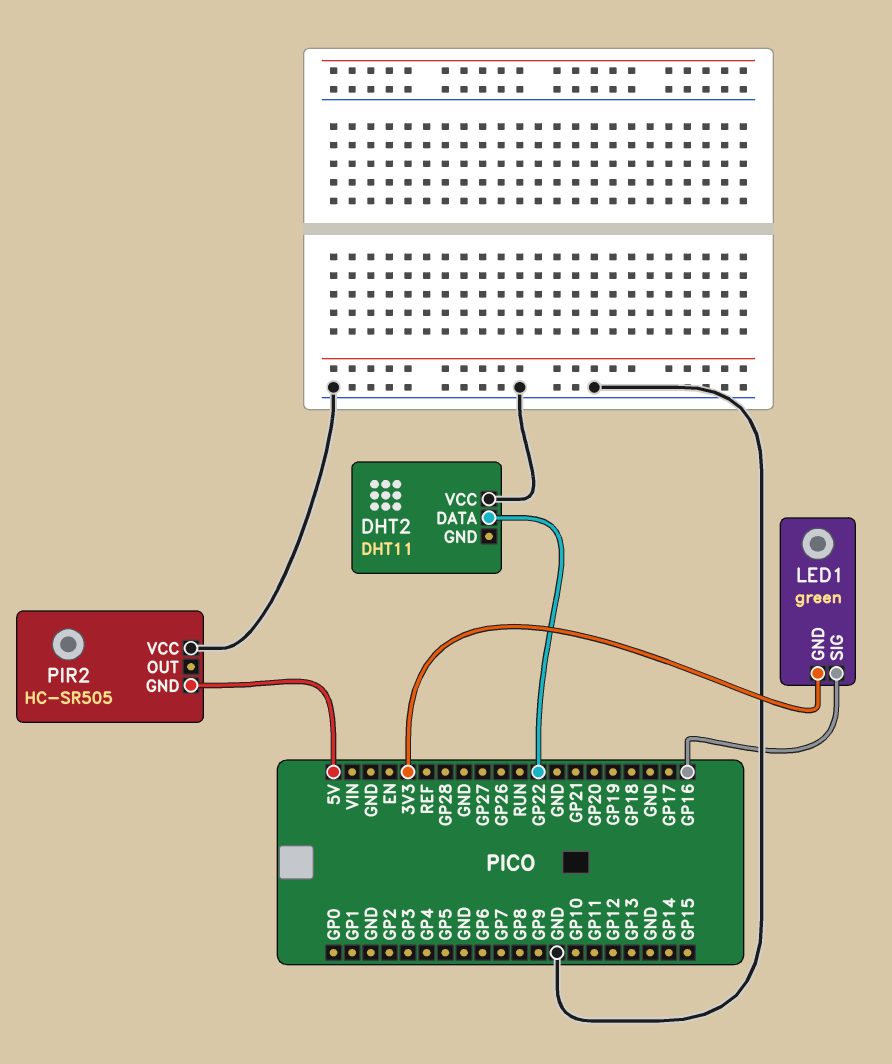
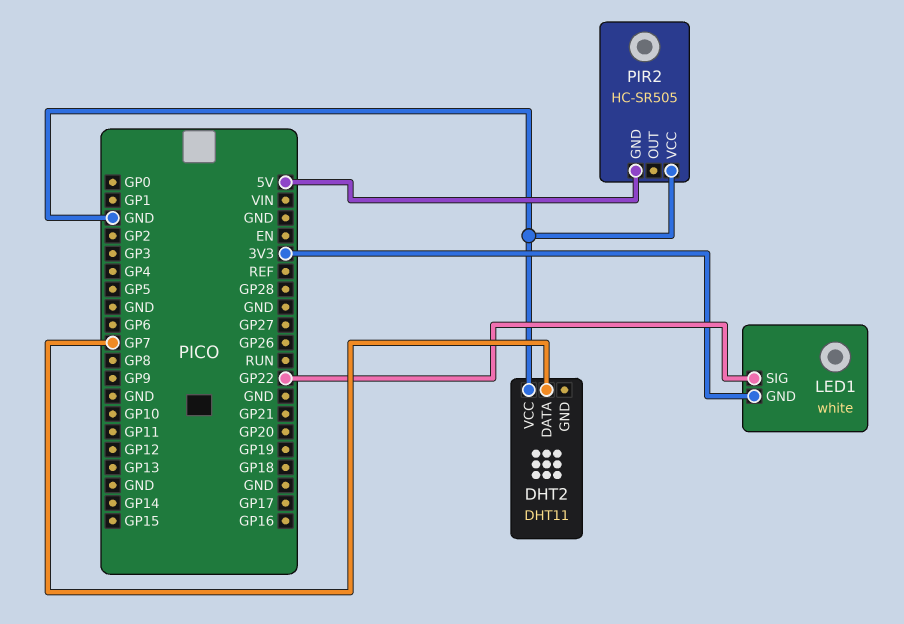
DHT2 pin DATA: GP22 -> GP7
LED1: green -> white
LED1 pin SIG: GP16 -> GP22

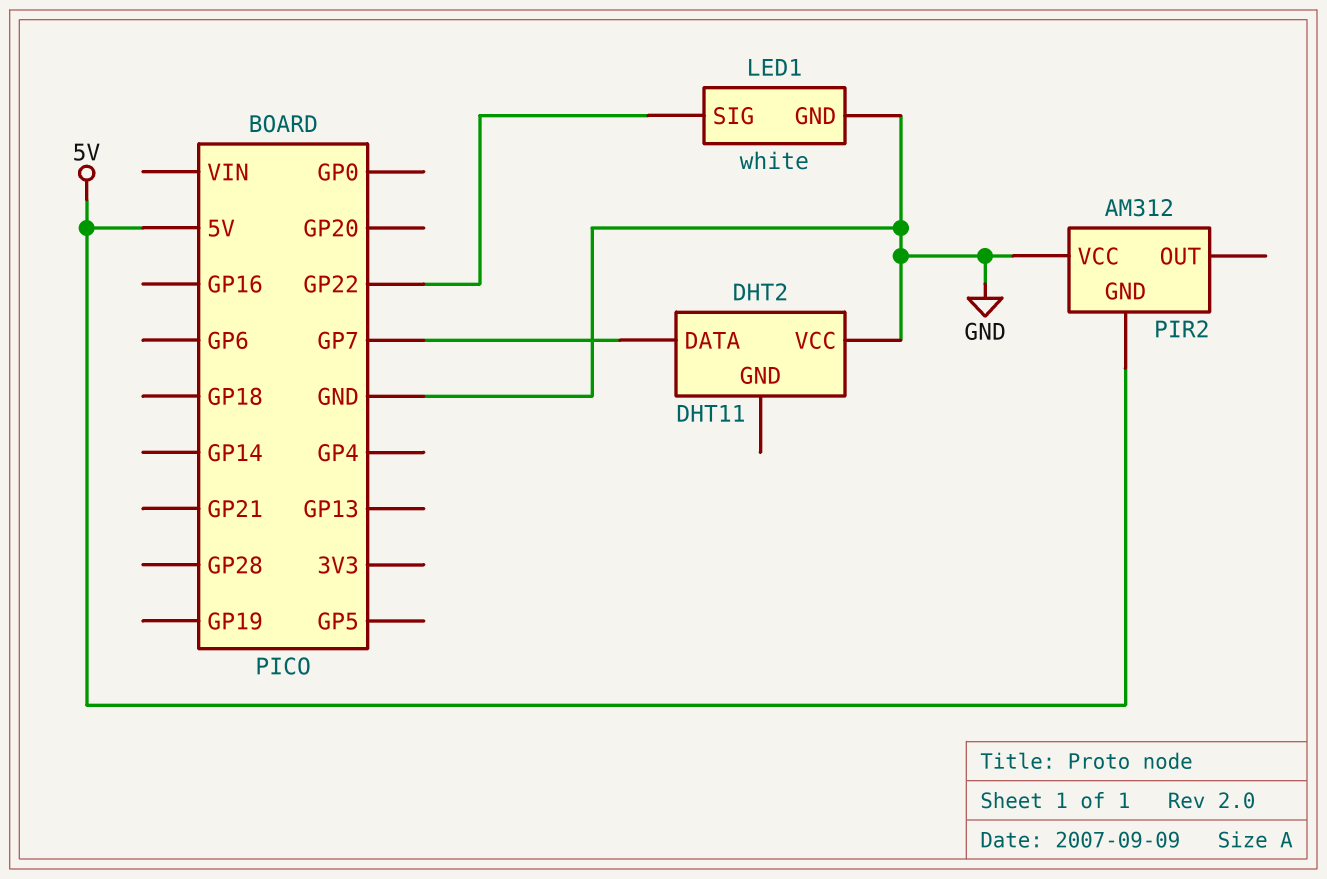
LED1 pin GND: 3V3 -> GND
PIR2: HC-SR505 -> AM312

